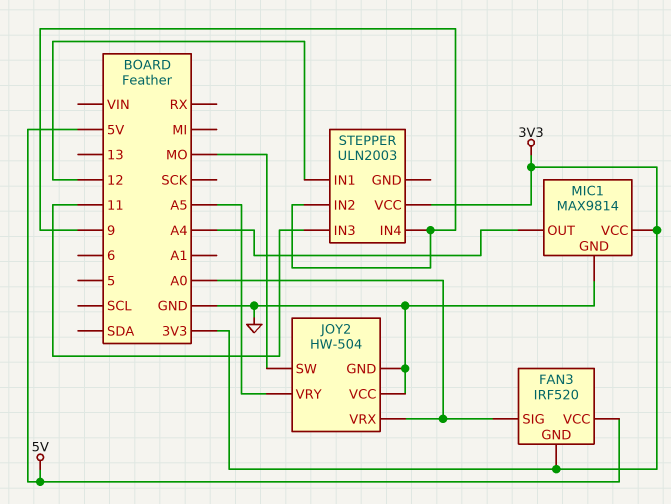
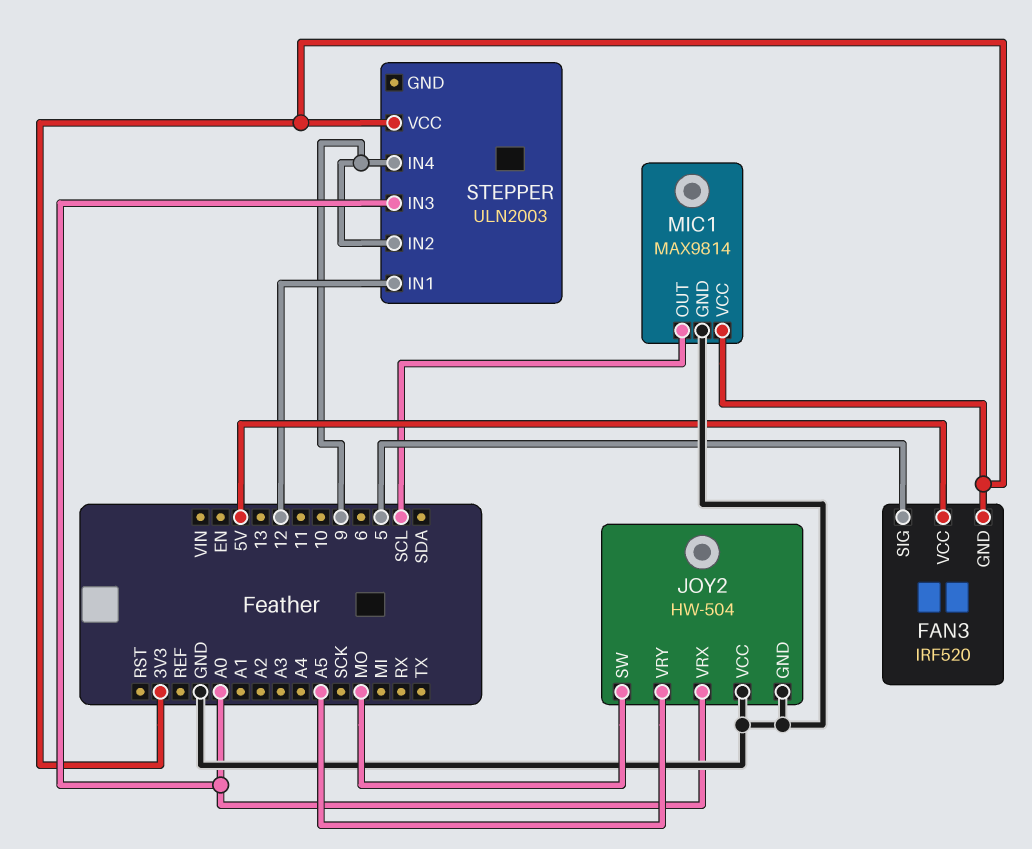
FAN3 pin SIG: A0 -> 5
MIC1 pin OUT: A4 -> SCL
STEPPER pin IN3: 11 -> A0

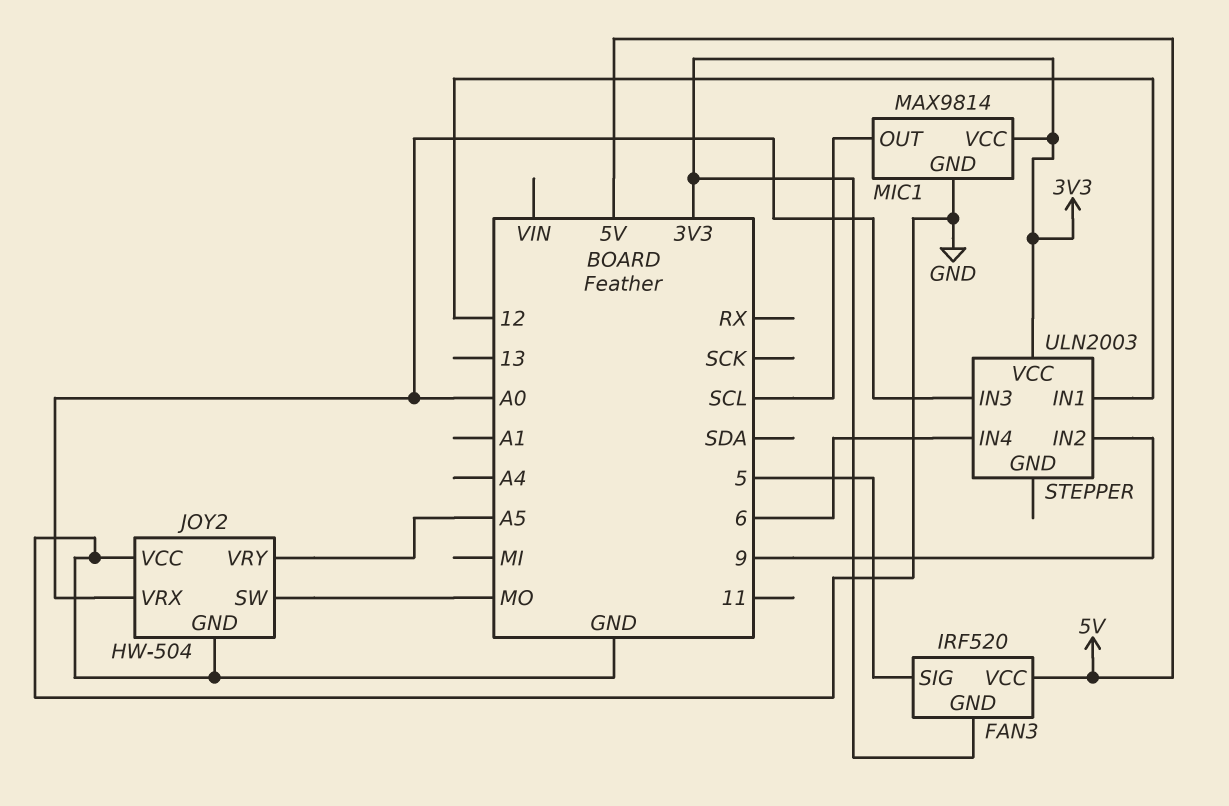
STEPPER pin IN4: 9 -> 6

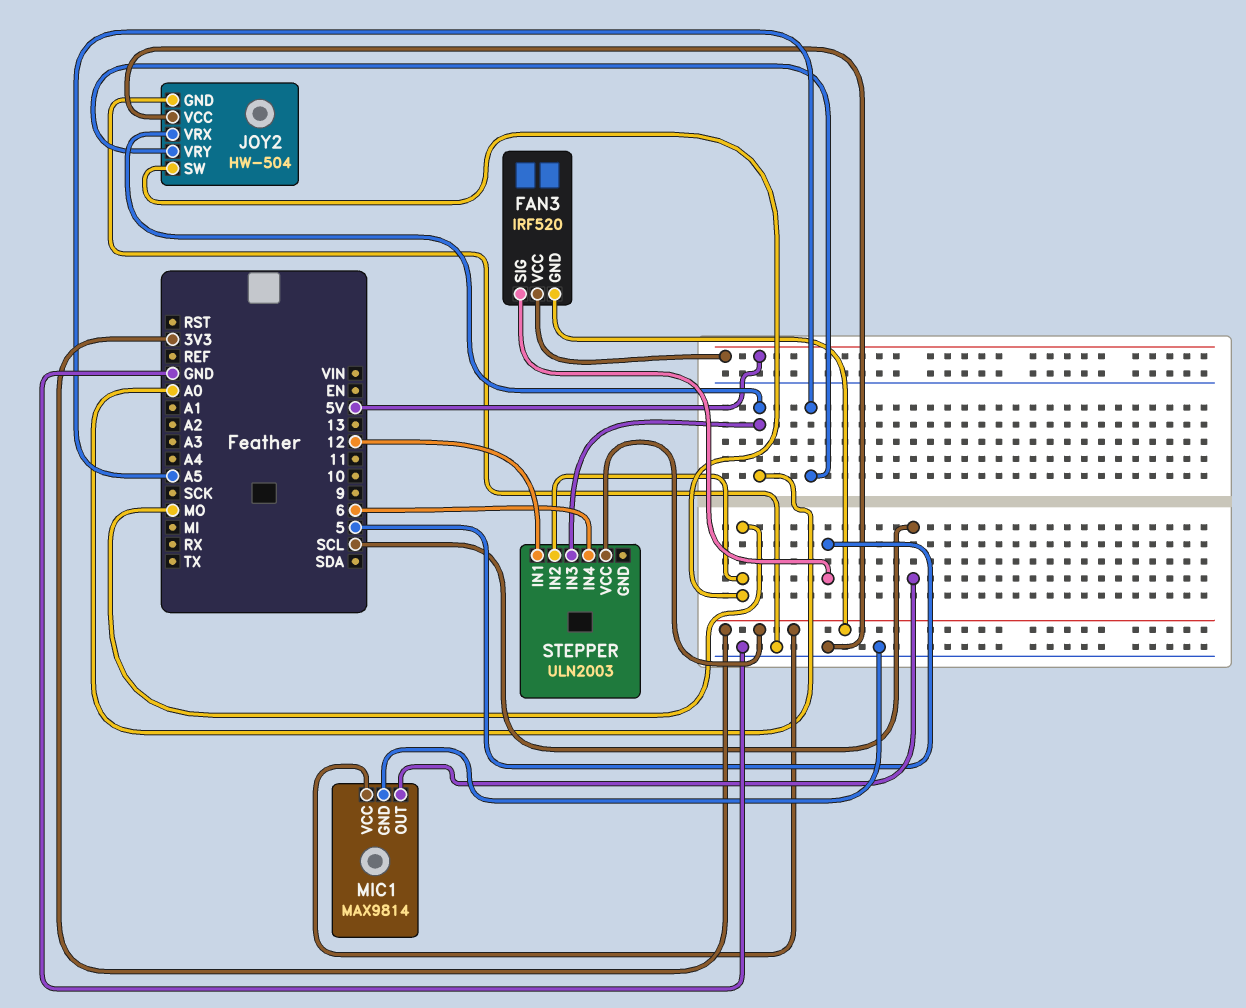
STEPPER pin IN2: 9 -> MO

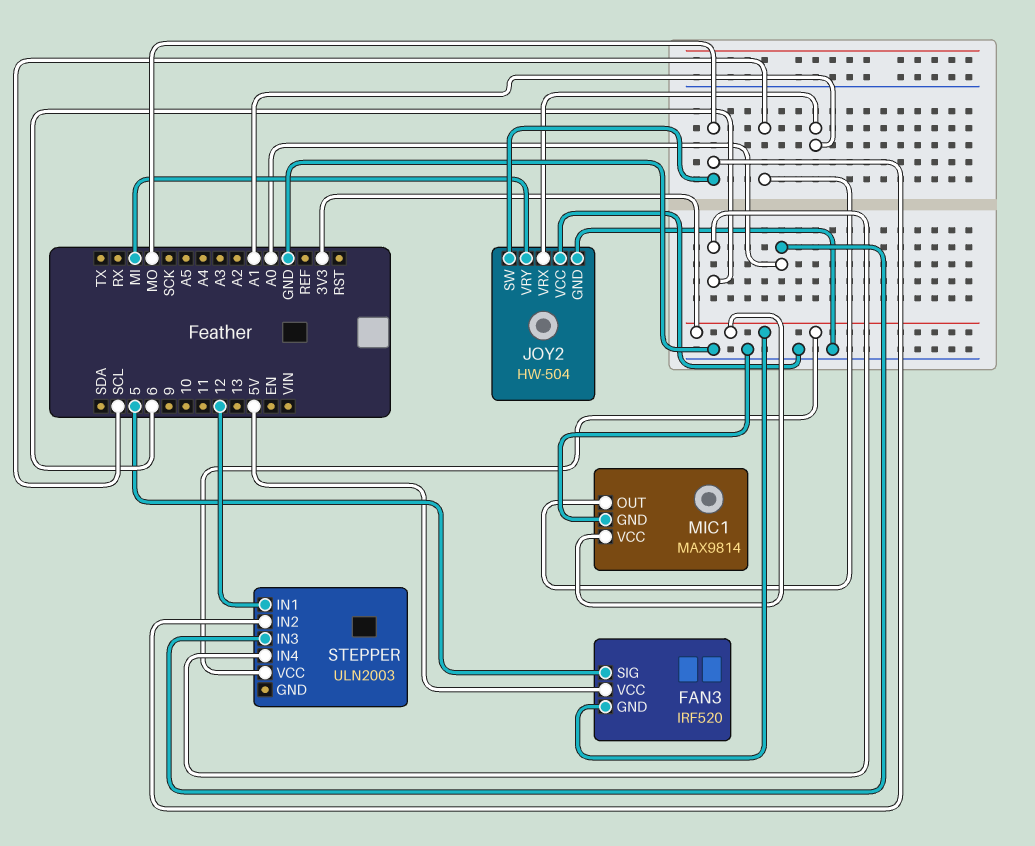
JOY2 pin VRX: A0 -> A1
JOY2 pin VRY: A5 -> MI

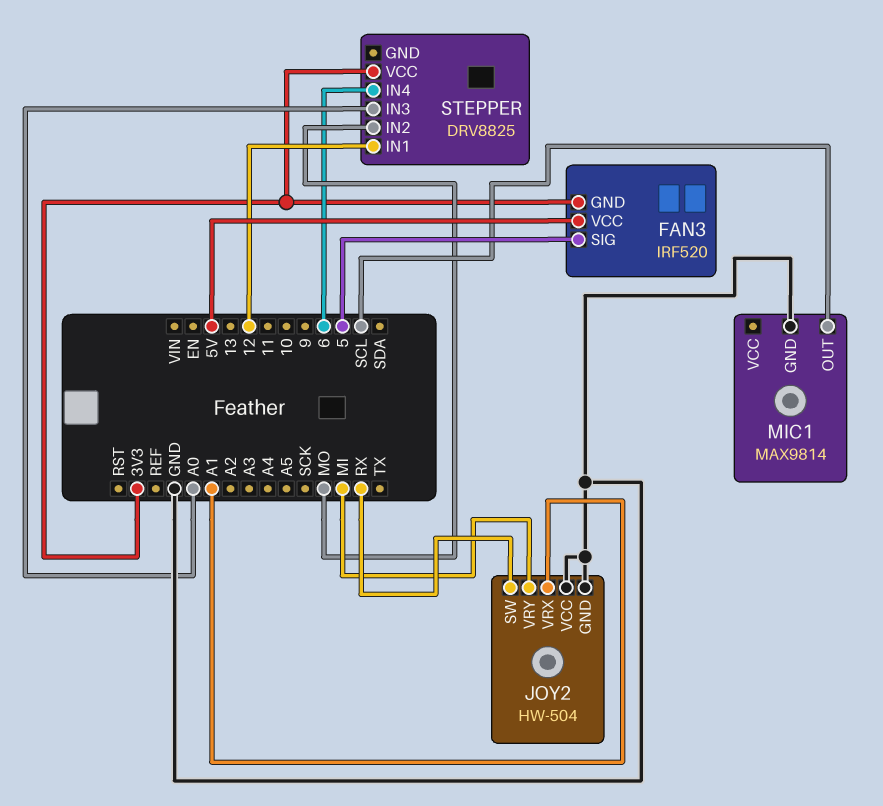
JOY2 pin SW: MO -> RX
MIC1 pin VCC: 3V3 -> none
STEPPER: ULN2003 -> DRV8825

